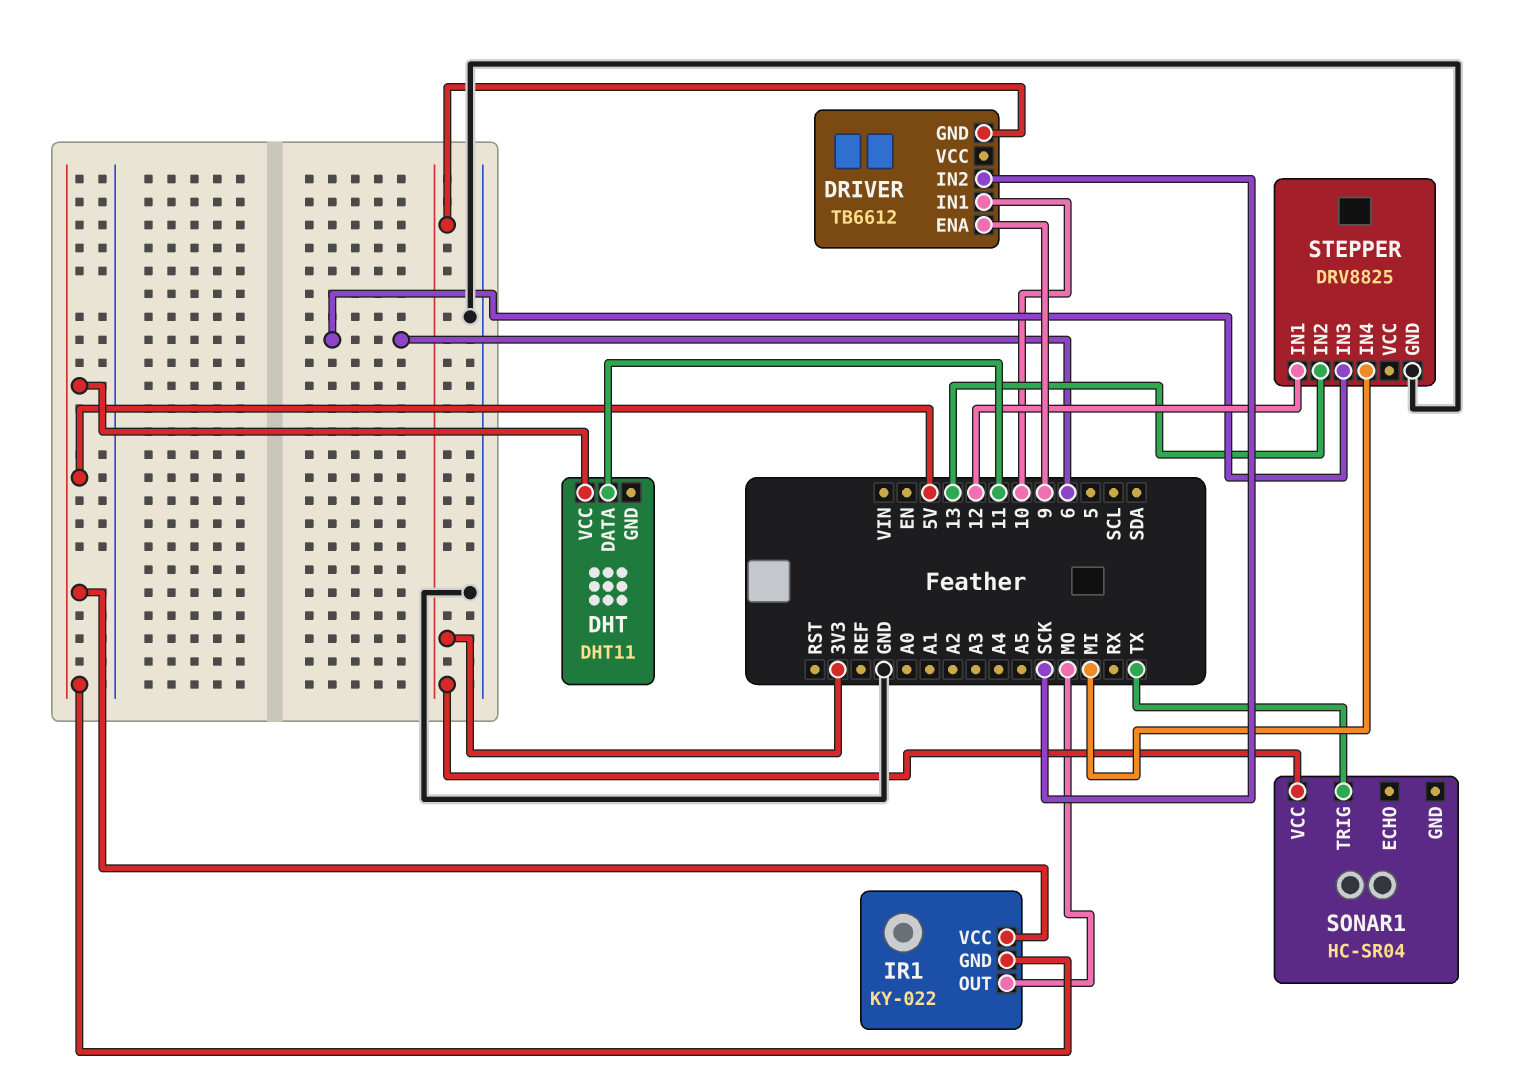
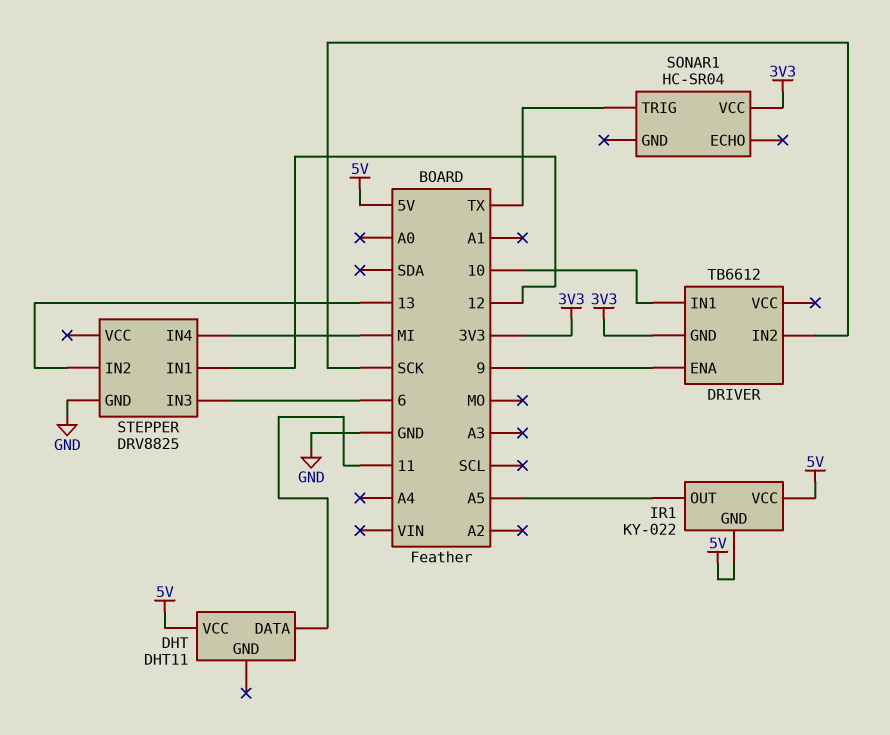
IR1 pin OUT: MO -> A5

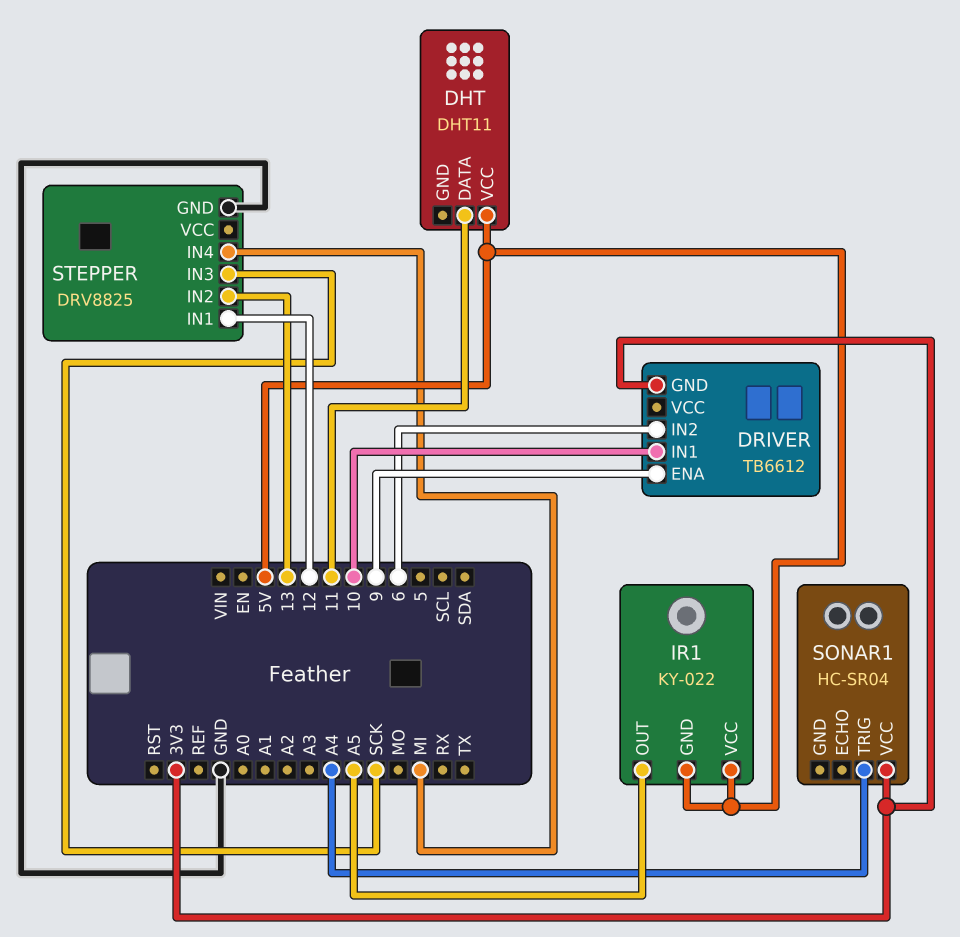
DRIVER pin IN2: SCK -> 6
SONAR1 pin TRIG: TX -> A4
STEPPER pin IN3: 6 -> SCK

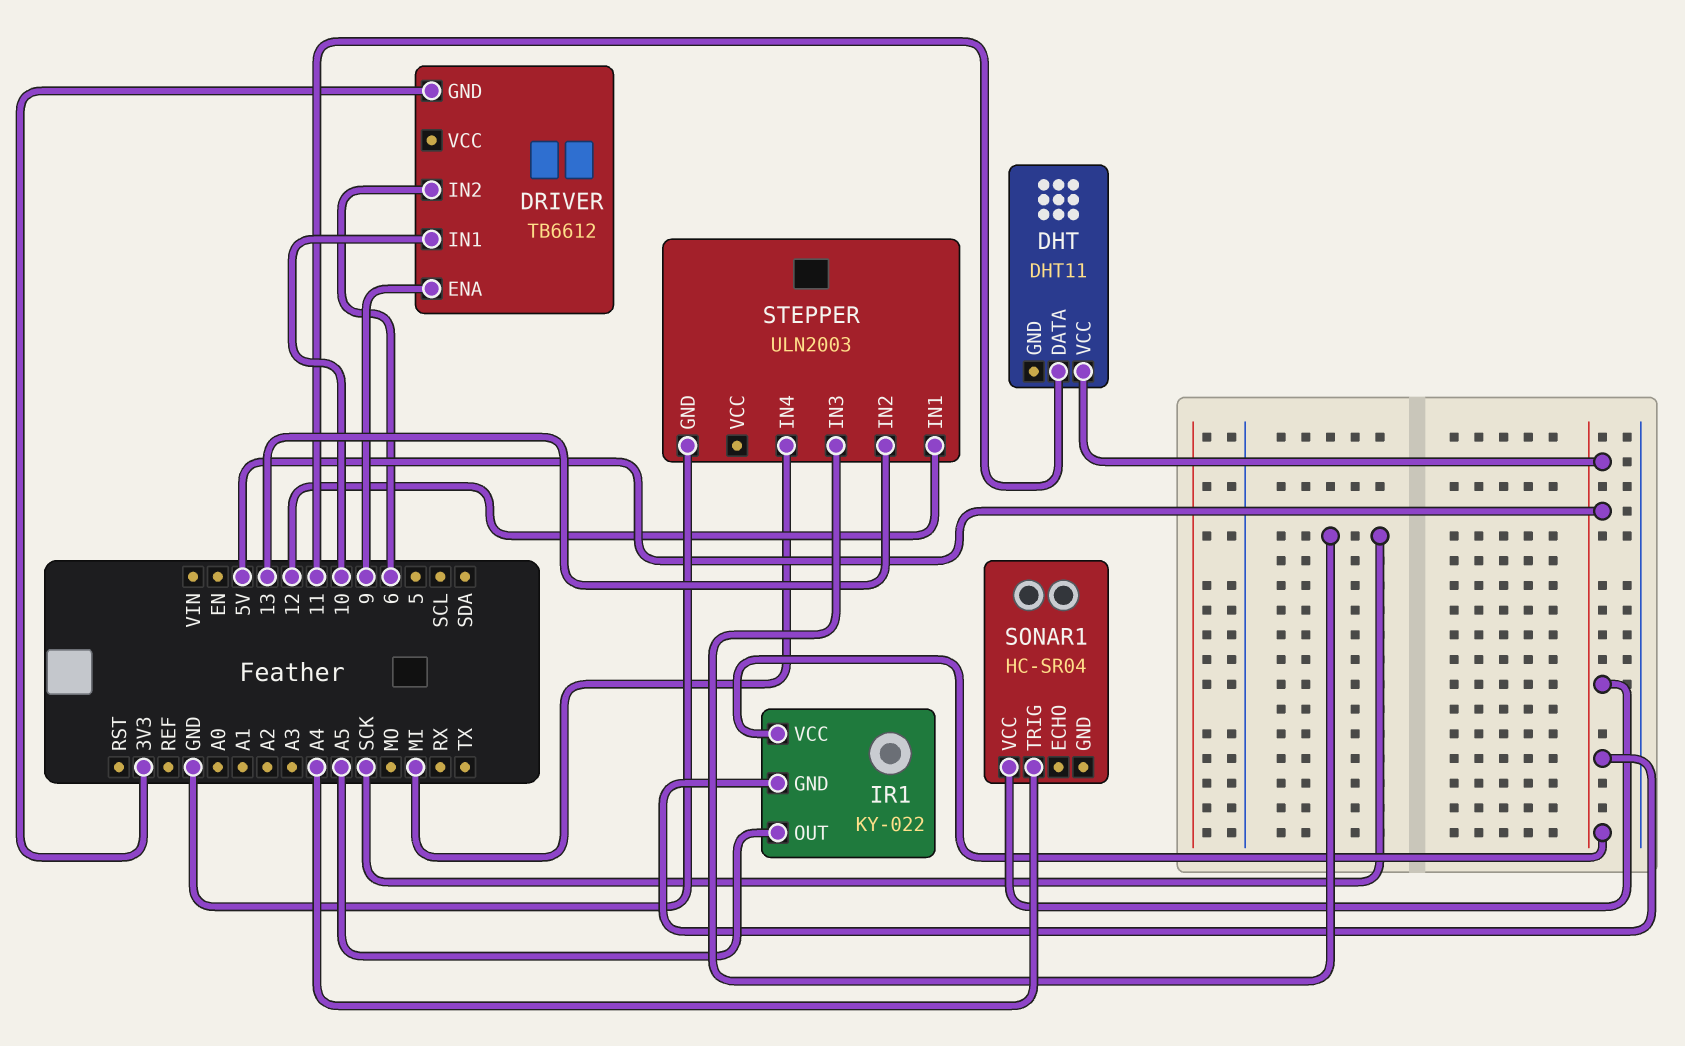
SONAR1 pin VCC: 3V3 -> 5V
STEPPER: DRV8825 -> ULN2003

